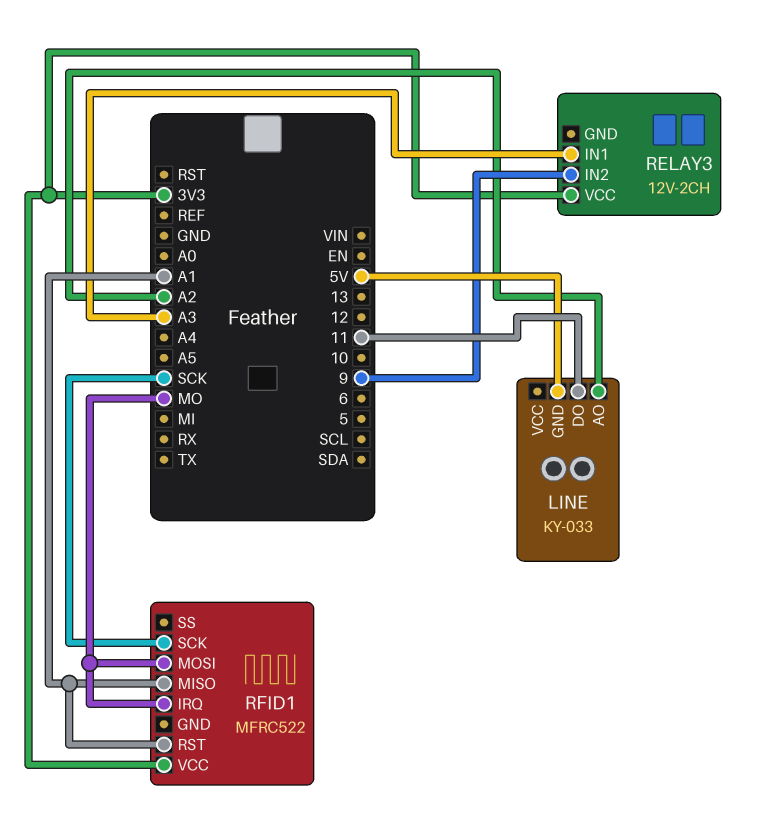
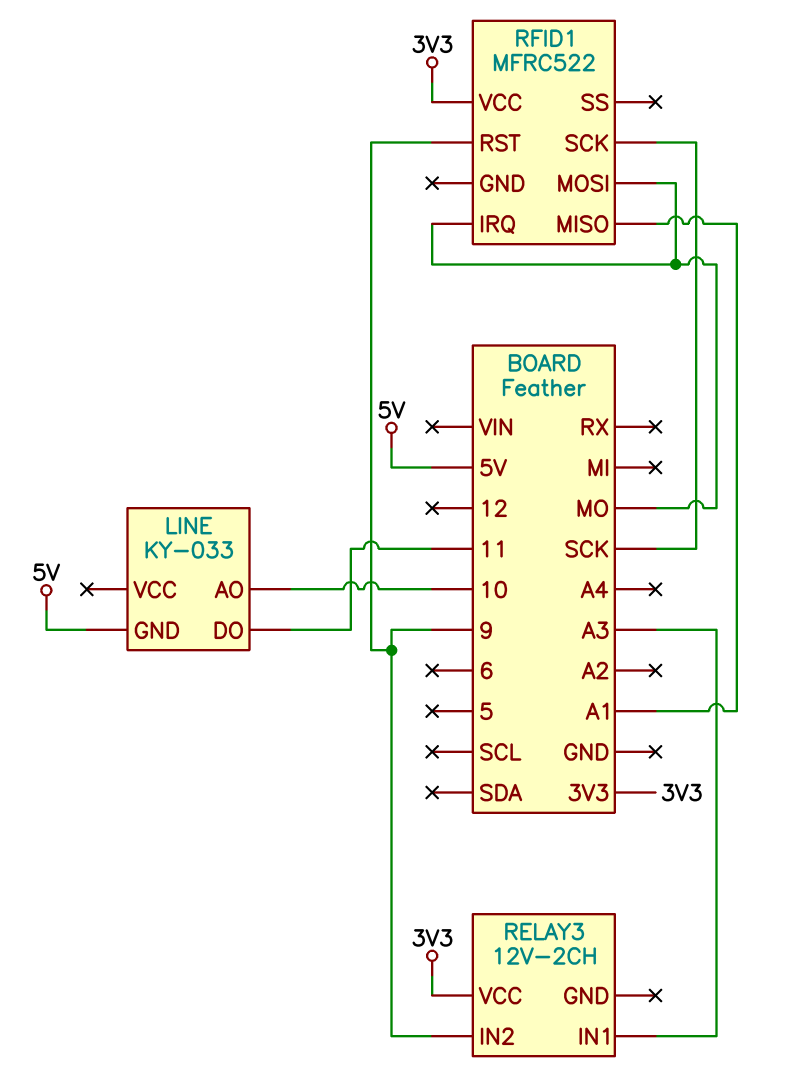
LINE pin AO: A2 -> 10
RFID1 pin RST: A1 -> 9

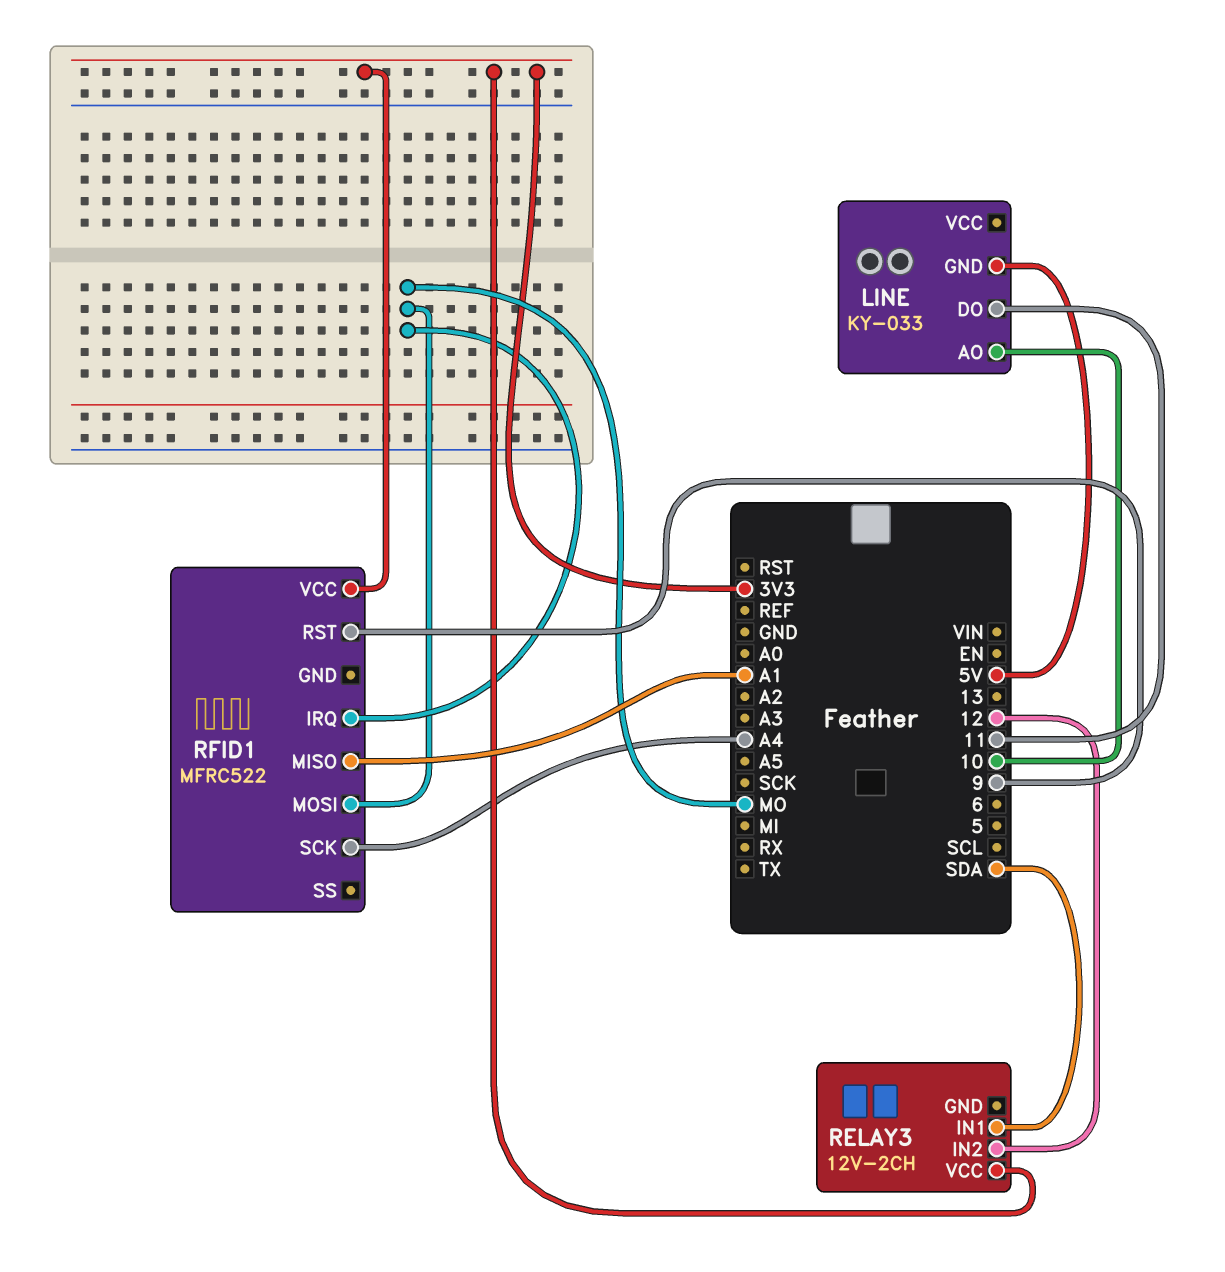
RELAY3 pin IN1: A3 -> SDA
RELAY3 pin IN2: 9 -> 12
RFID1 pin SCK: SCK -> A4

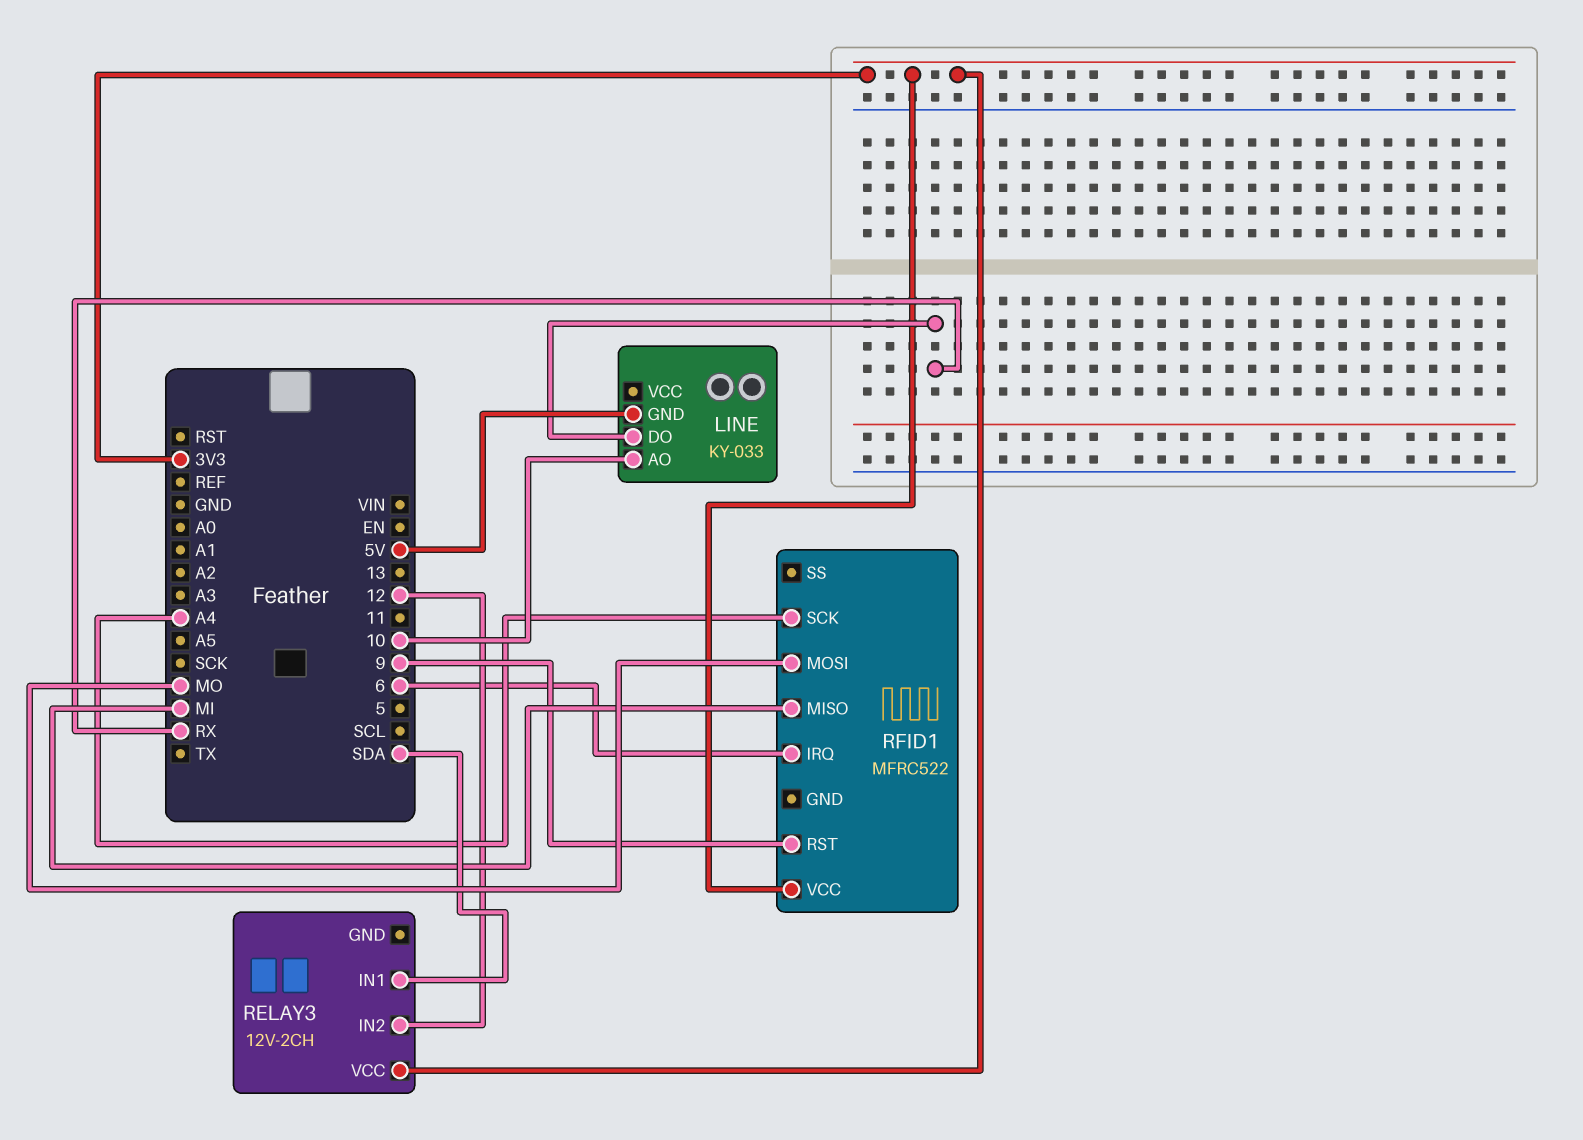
LINE pin DO: 11 -> RX
RFID1 pin IRQ: MO -> 6
RFID1 pin MISO: A1 -> MI

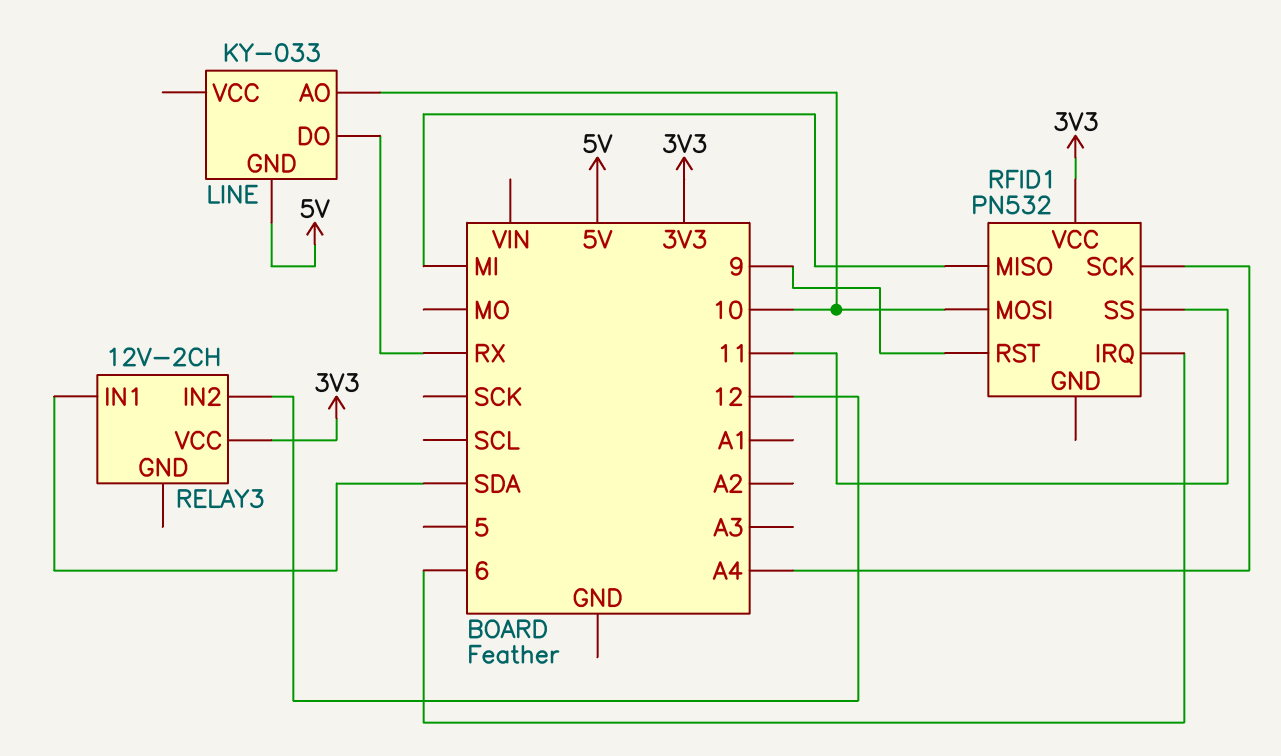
RFID1: MFRC522 -> PN532
RFID1 pin MOSI: MO -> 10
RFID1 pin SS: none -> 11

